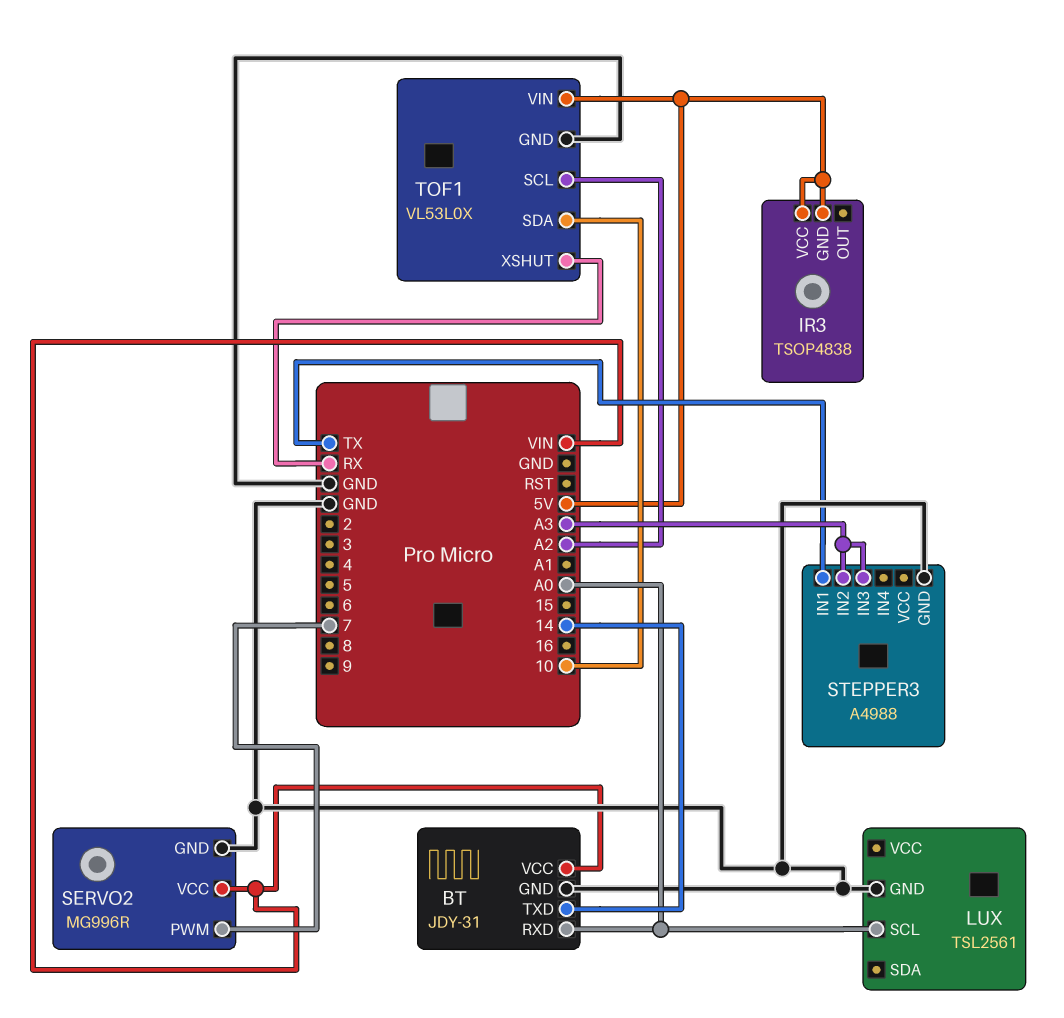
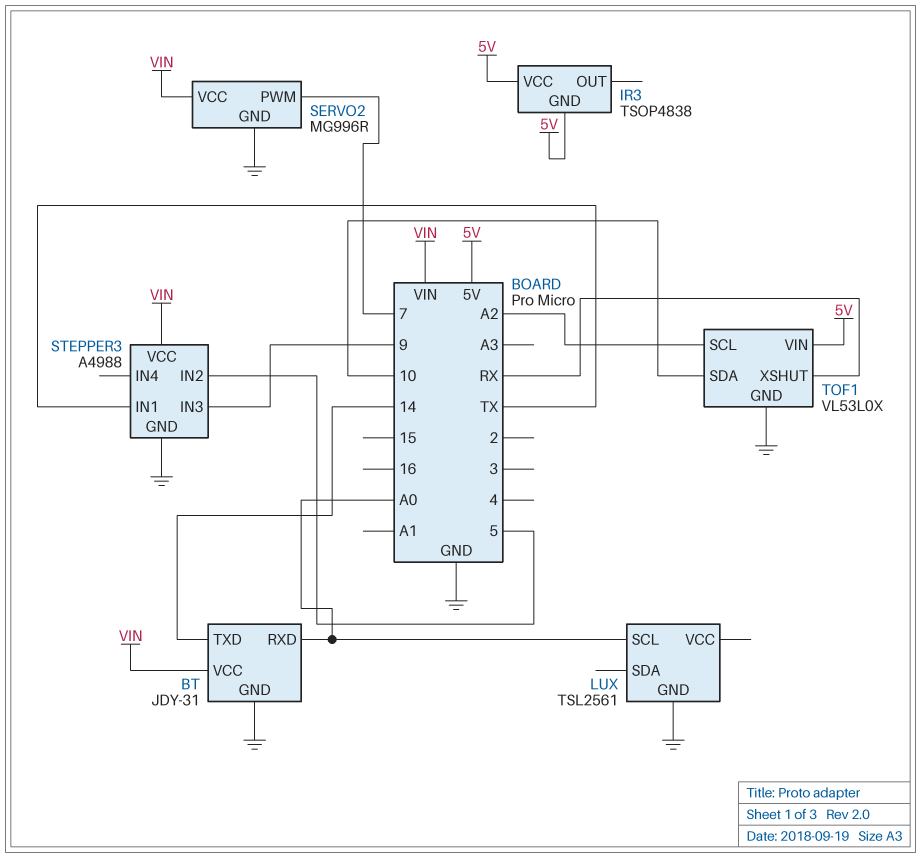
STEPPER3 pin IN2: A3 -> 5
STEPPER3 pin IN3: A3 -> 9
STEPPER3 pin VCC: none -> VIN

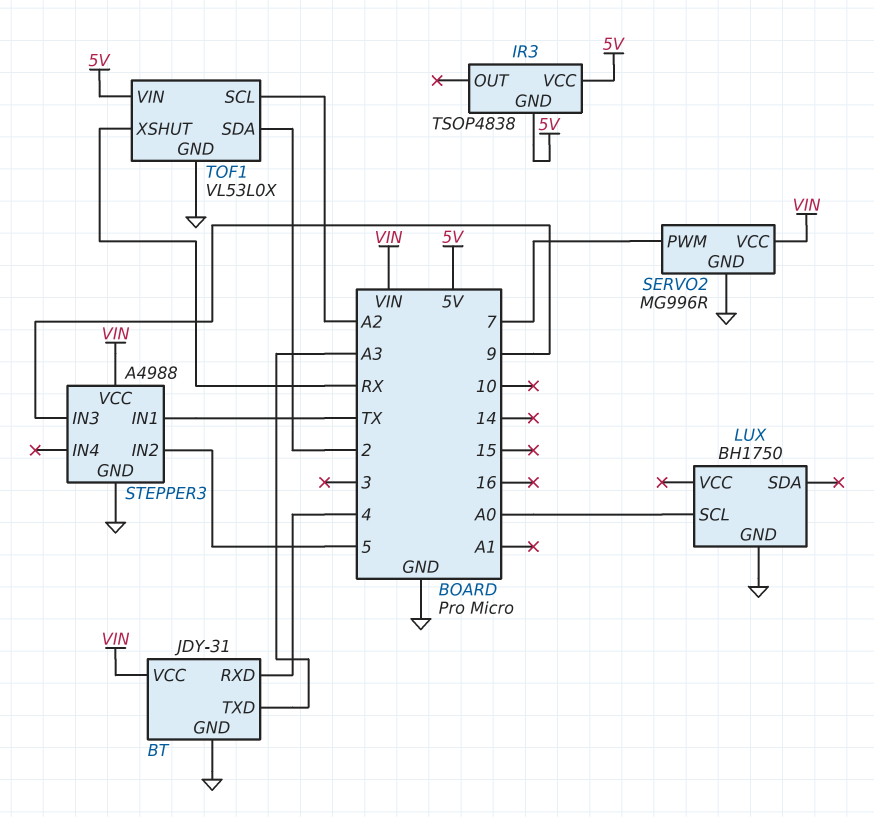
BT pin RXD: A0 -> 4
BT pin TXD: 14 -> A3
LUX: TSL2561 -> BH1750
TOF1 pin SDA: 10 -> 2

